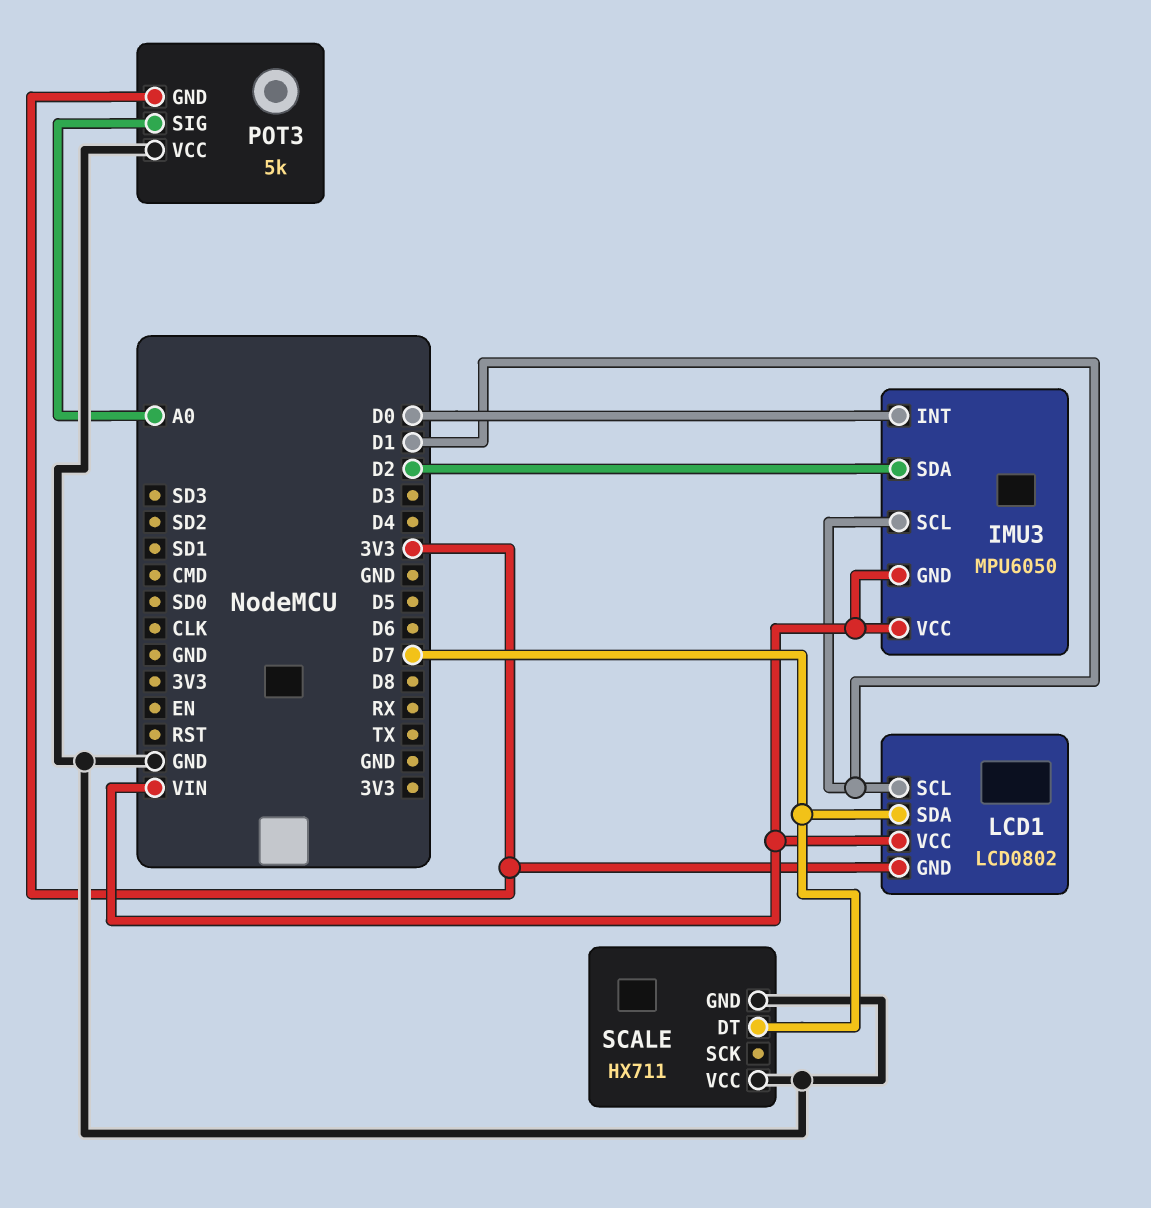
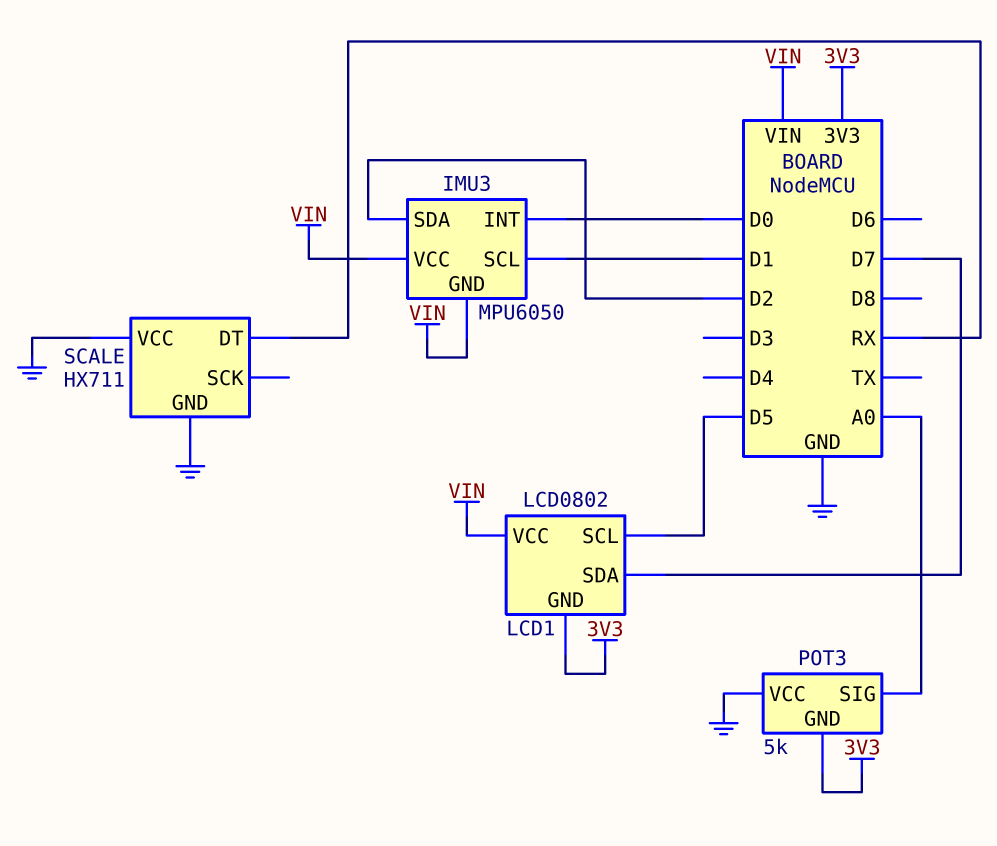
LCD1 pin SCL: D1 -> D5
SCALE pin DT: D7 -> RX

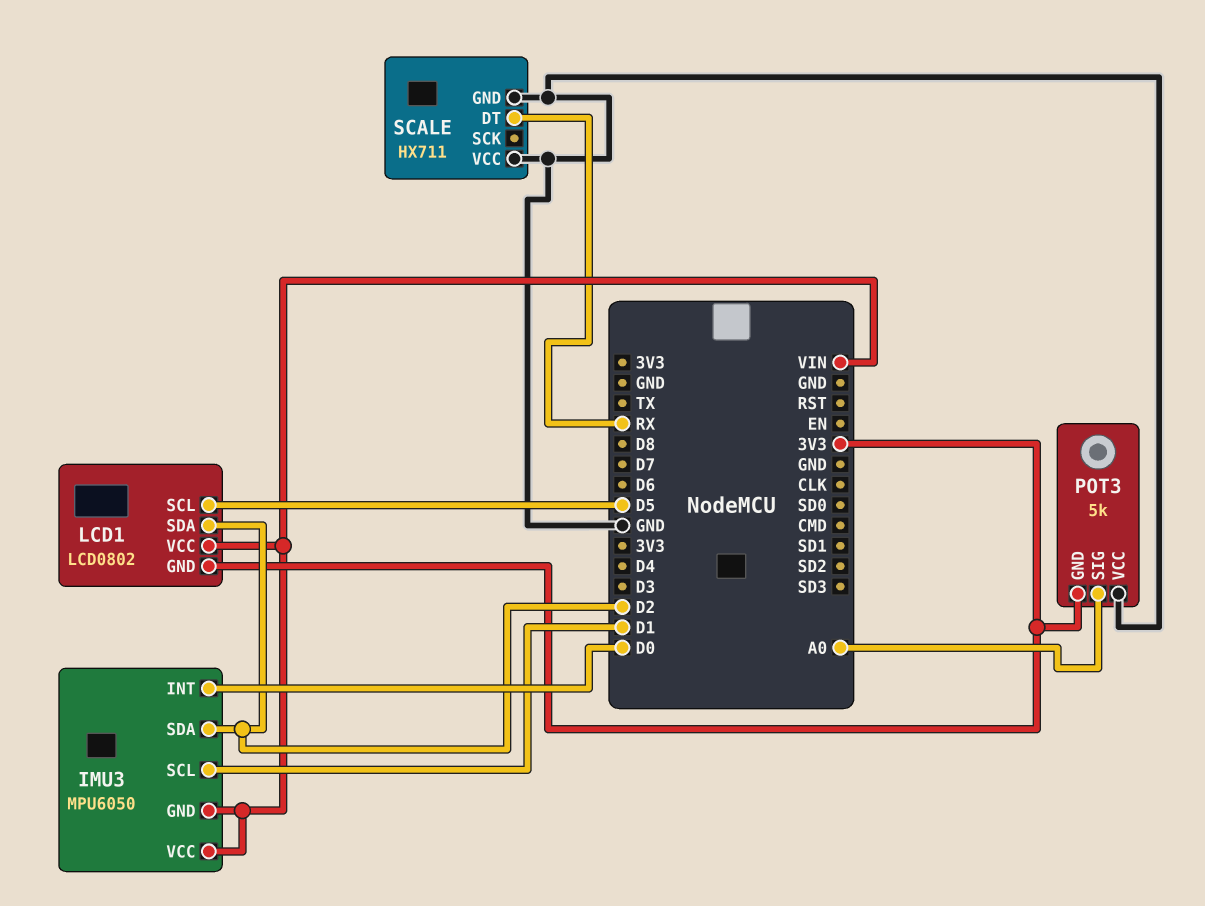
LCD1 pin SDA: D7 -> D2

